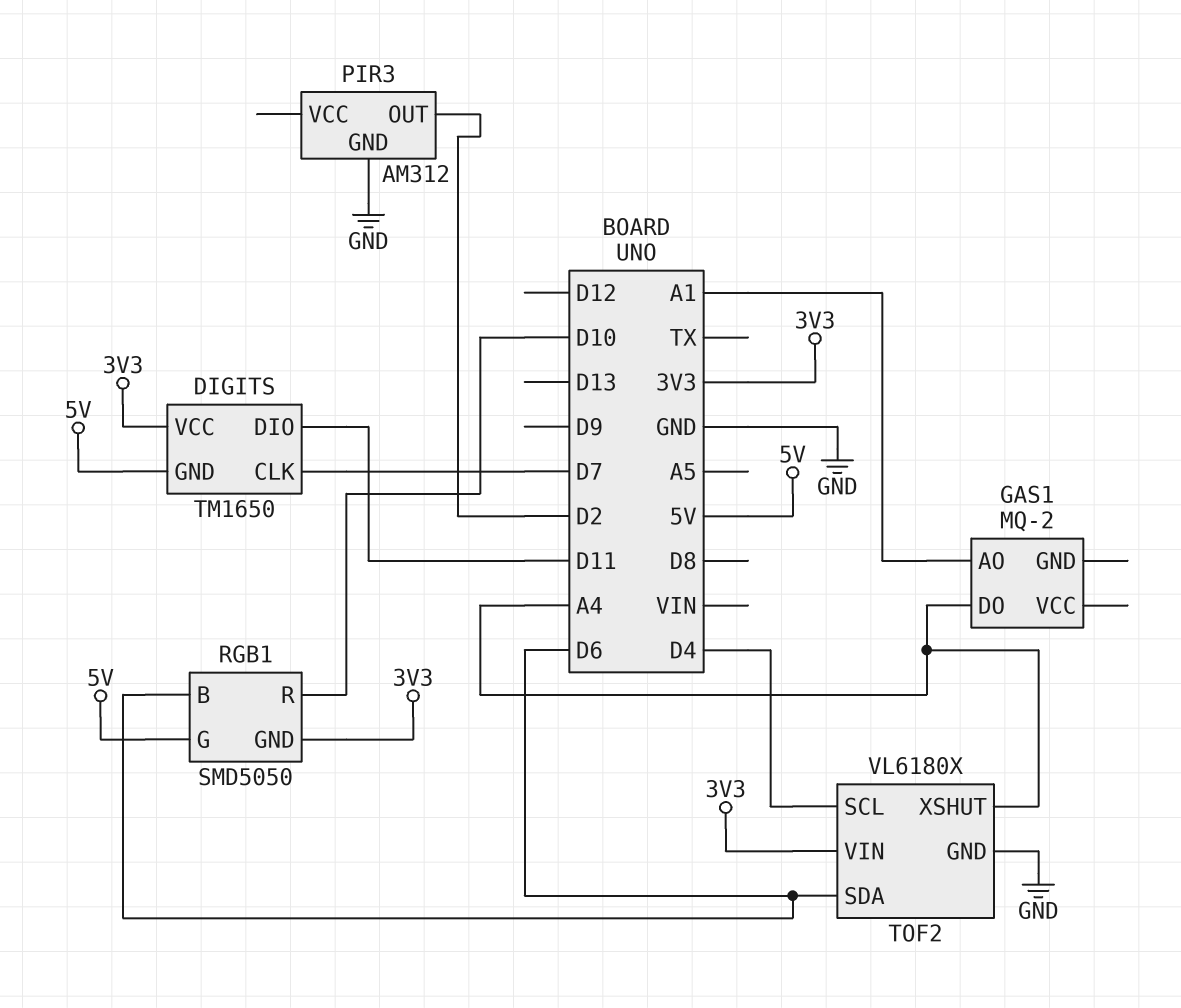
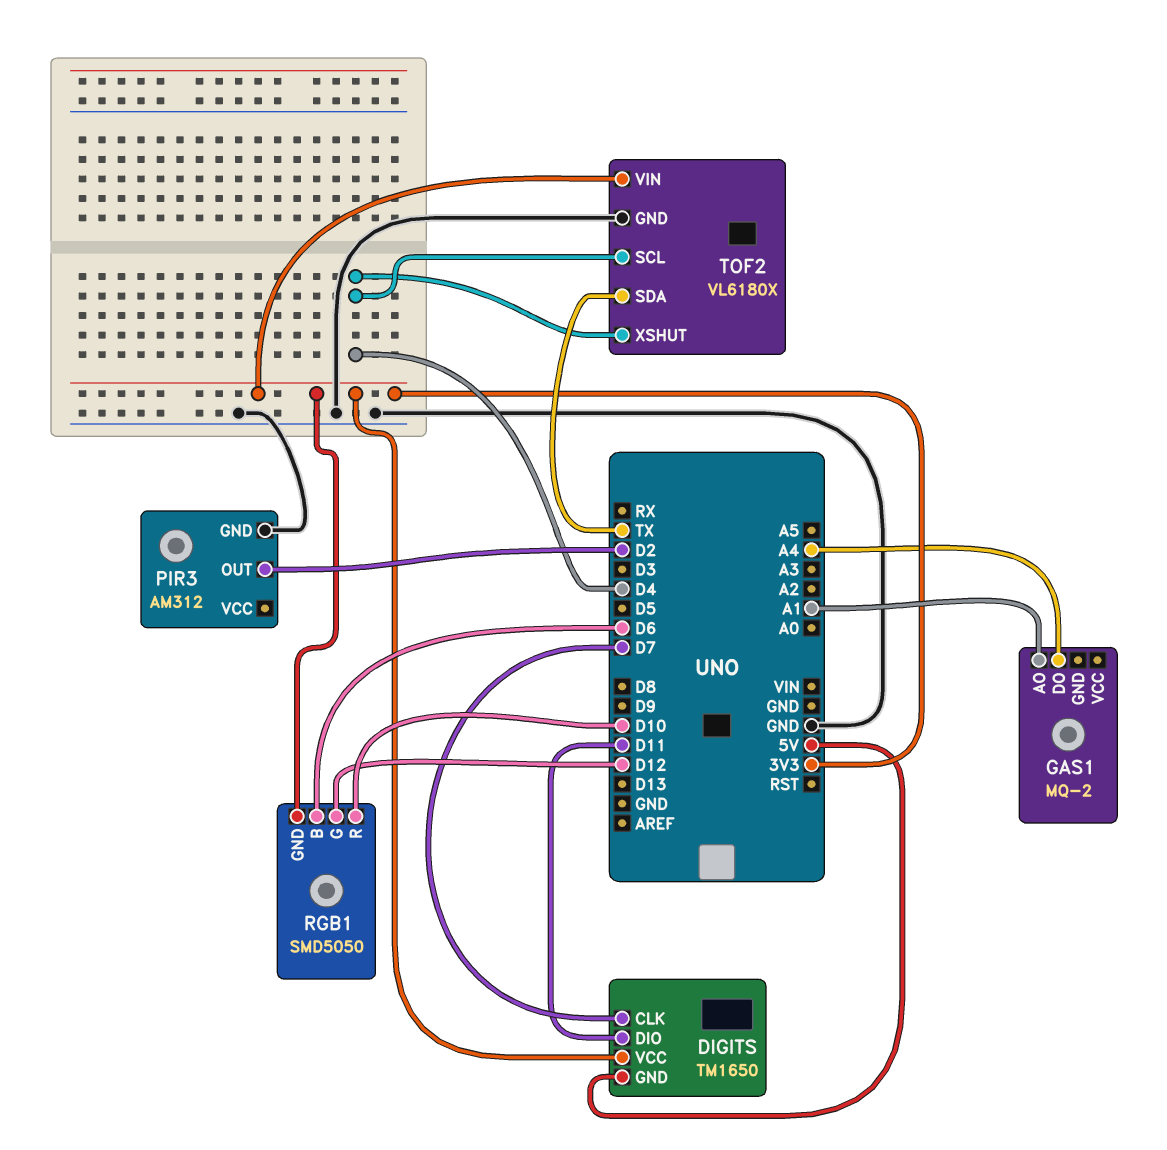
RGB1 pin G: 5V -> D12
TOF2 pin SDA: D6 -> TX
TOF2 pin XSHUT: A4 -> D4

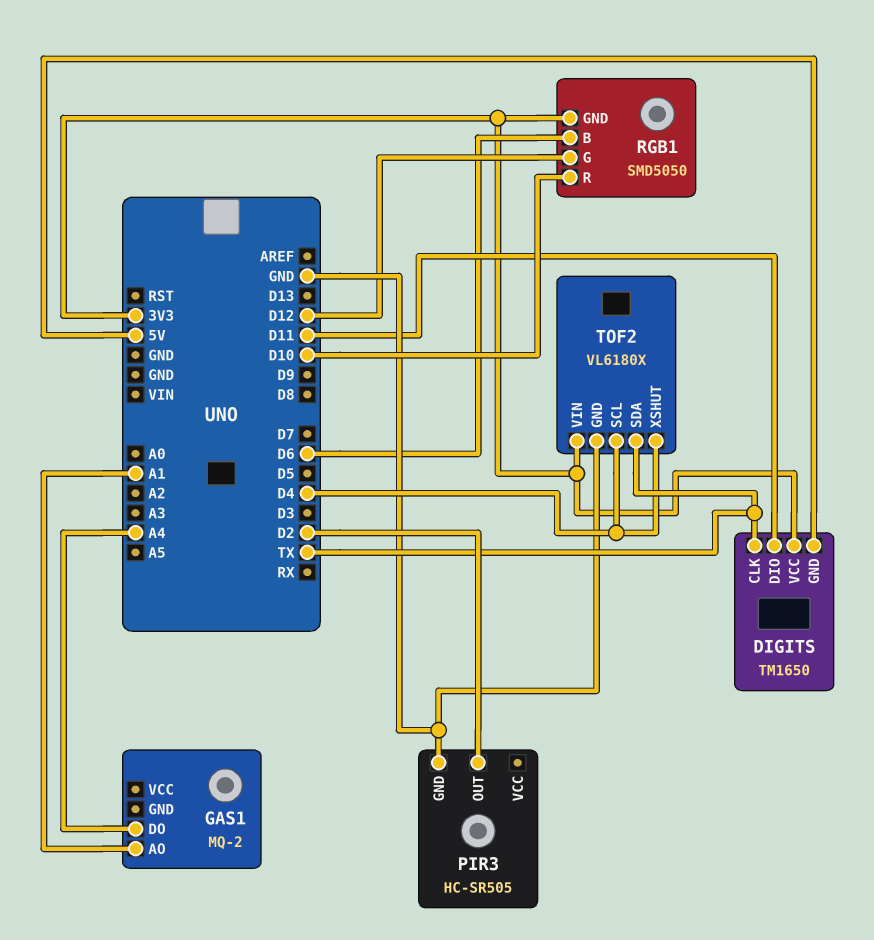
DIGITS pin CLK: D7 -> TX
PIR3: AM312 -> HC-SR505

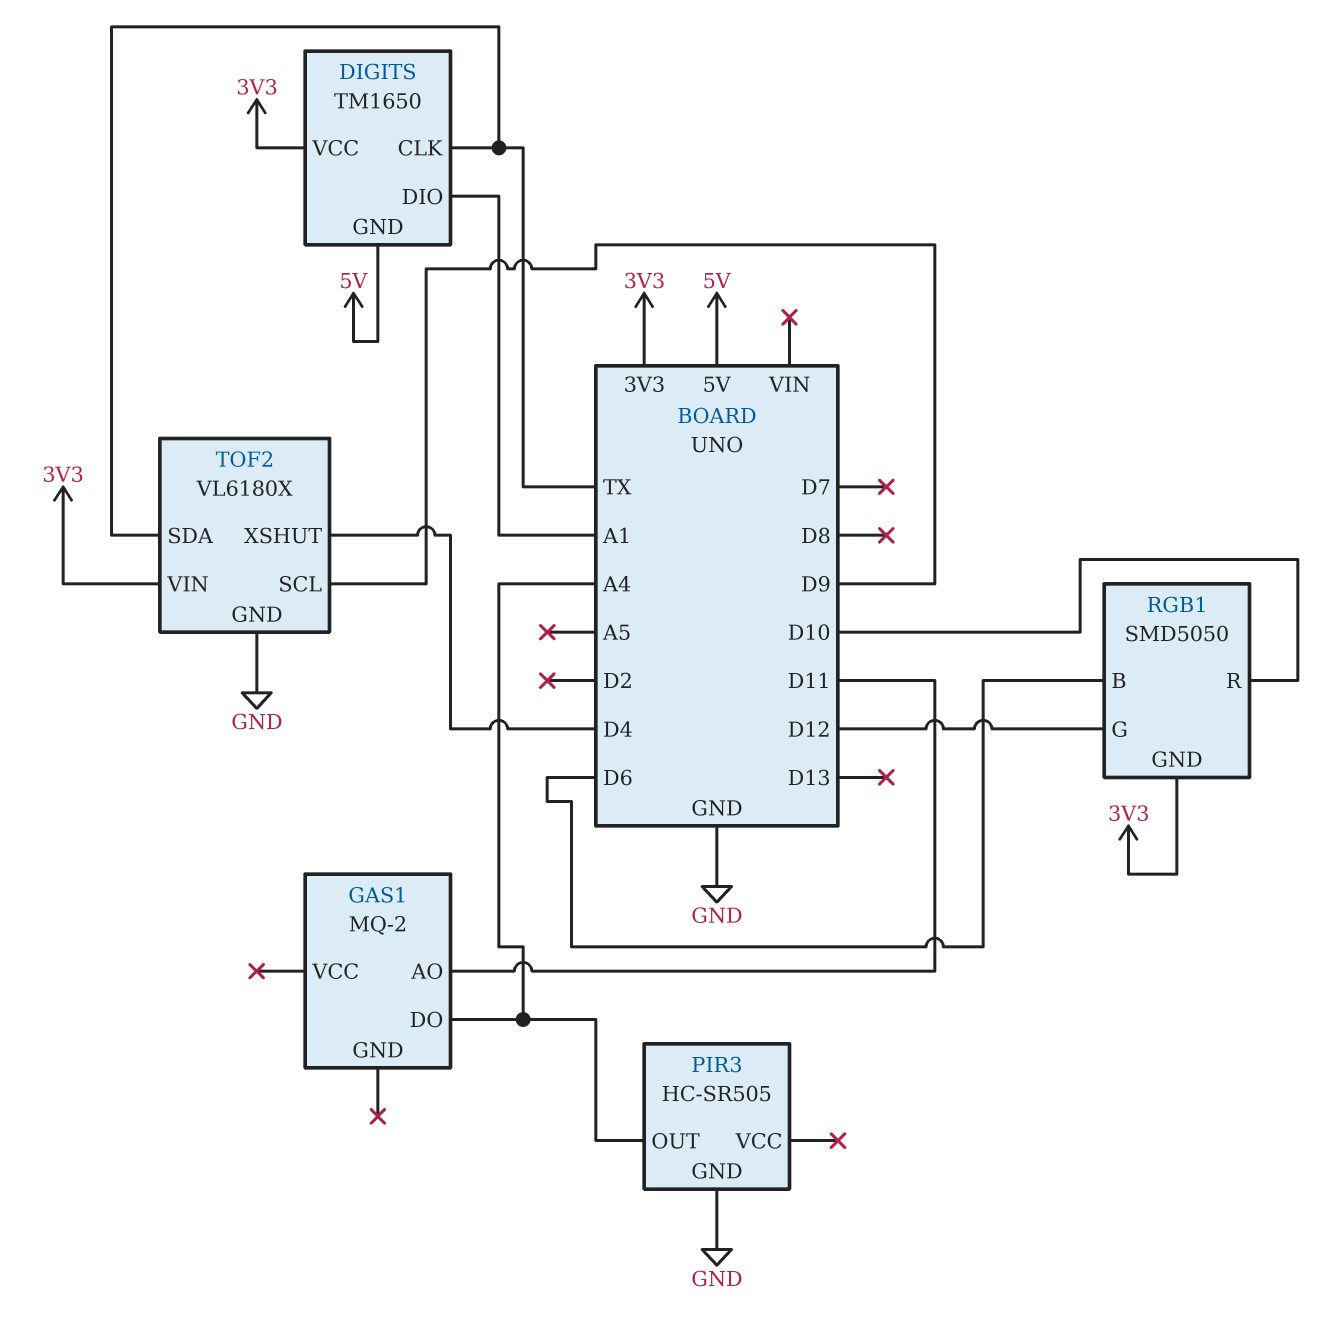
DIGITS pin DIO: D11 -> A1
GAS1 pin AO: A1 -> D11
PIR3 pin OUT: D2 -> A4
TOF2 pin SCL: D4 -> D9

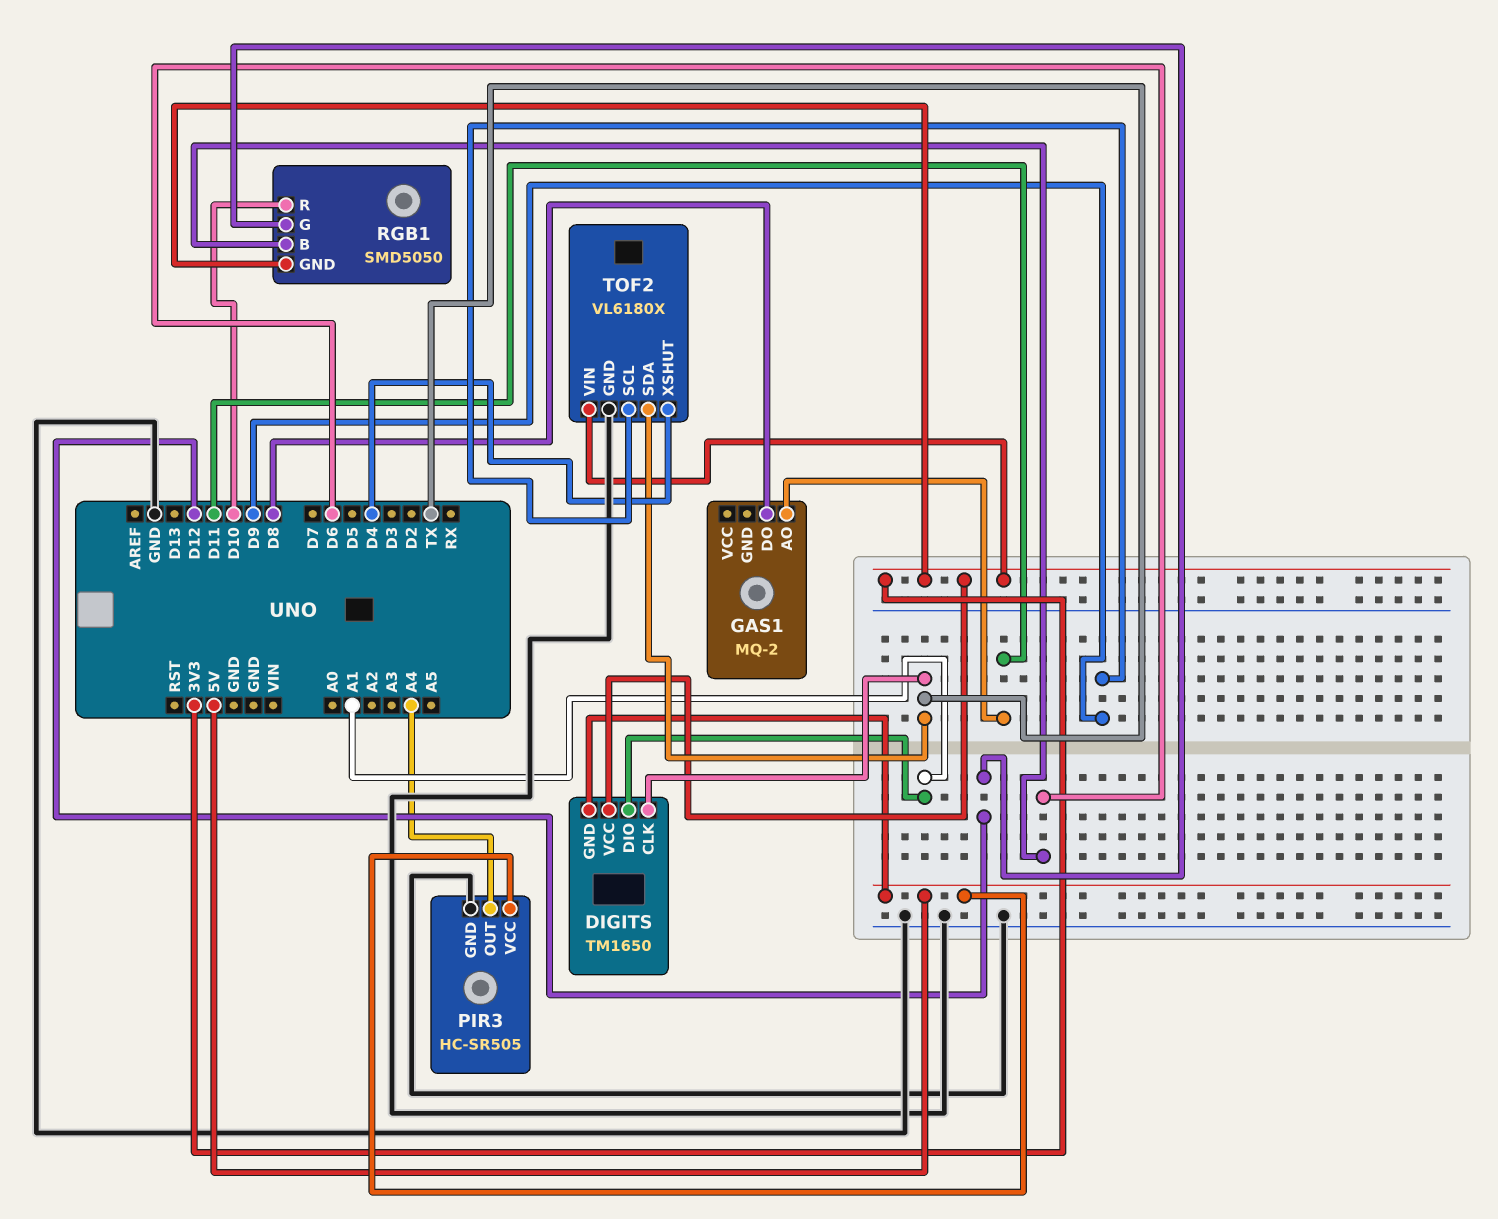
GAS1 pin DO: A4 -> D8
PIR3 pin VCC: none -> 5V

